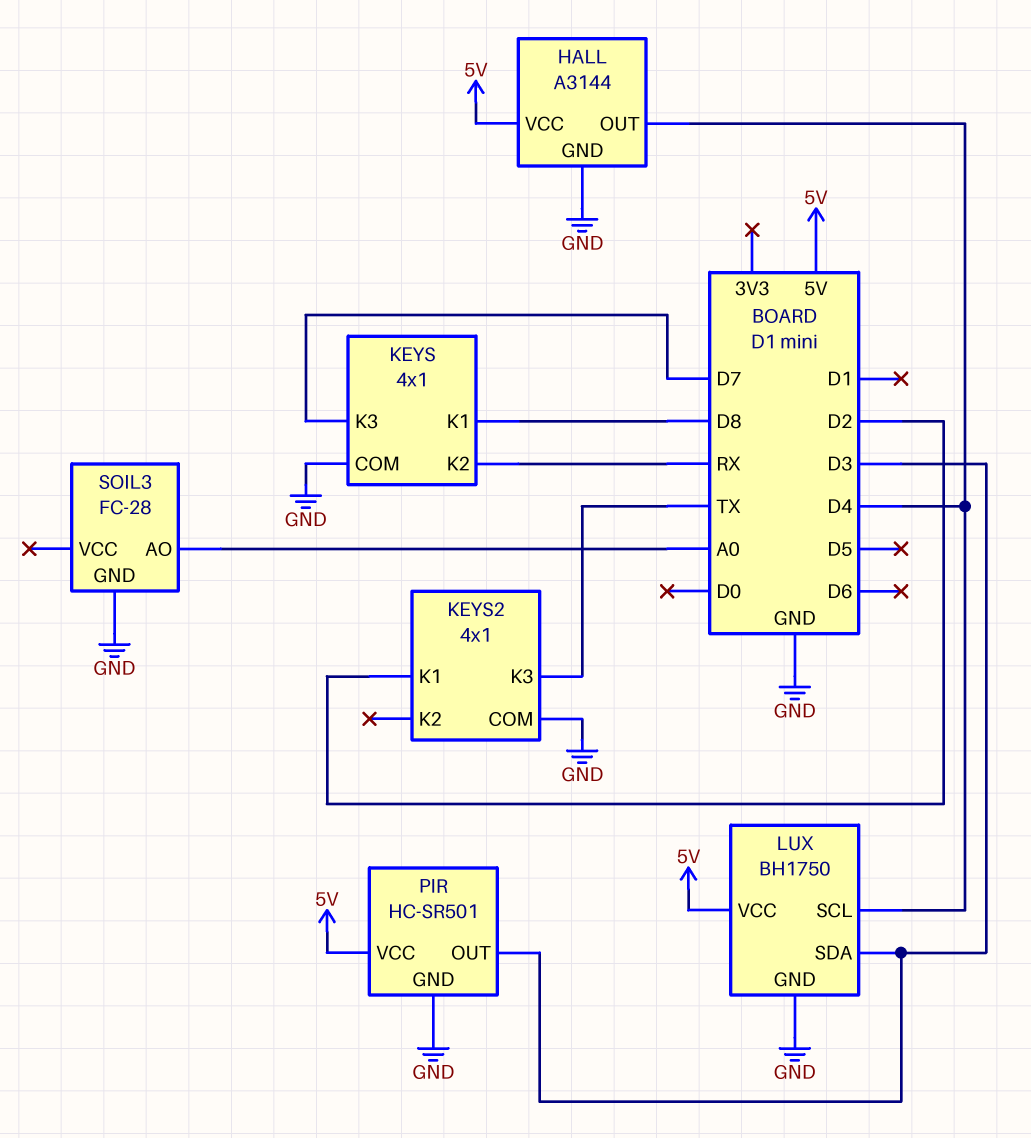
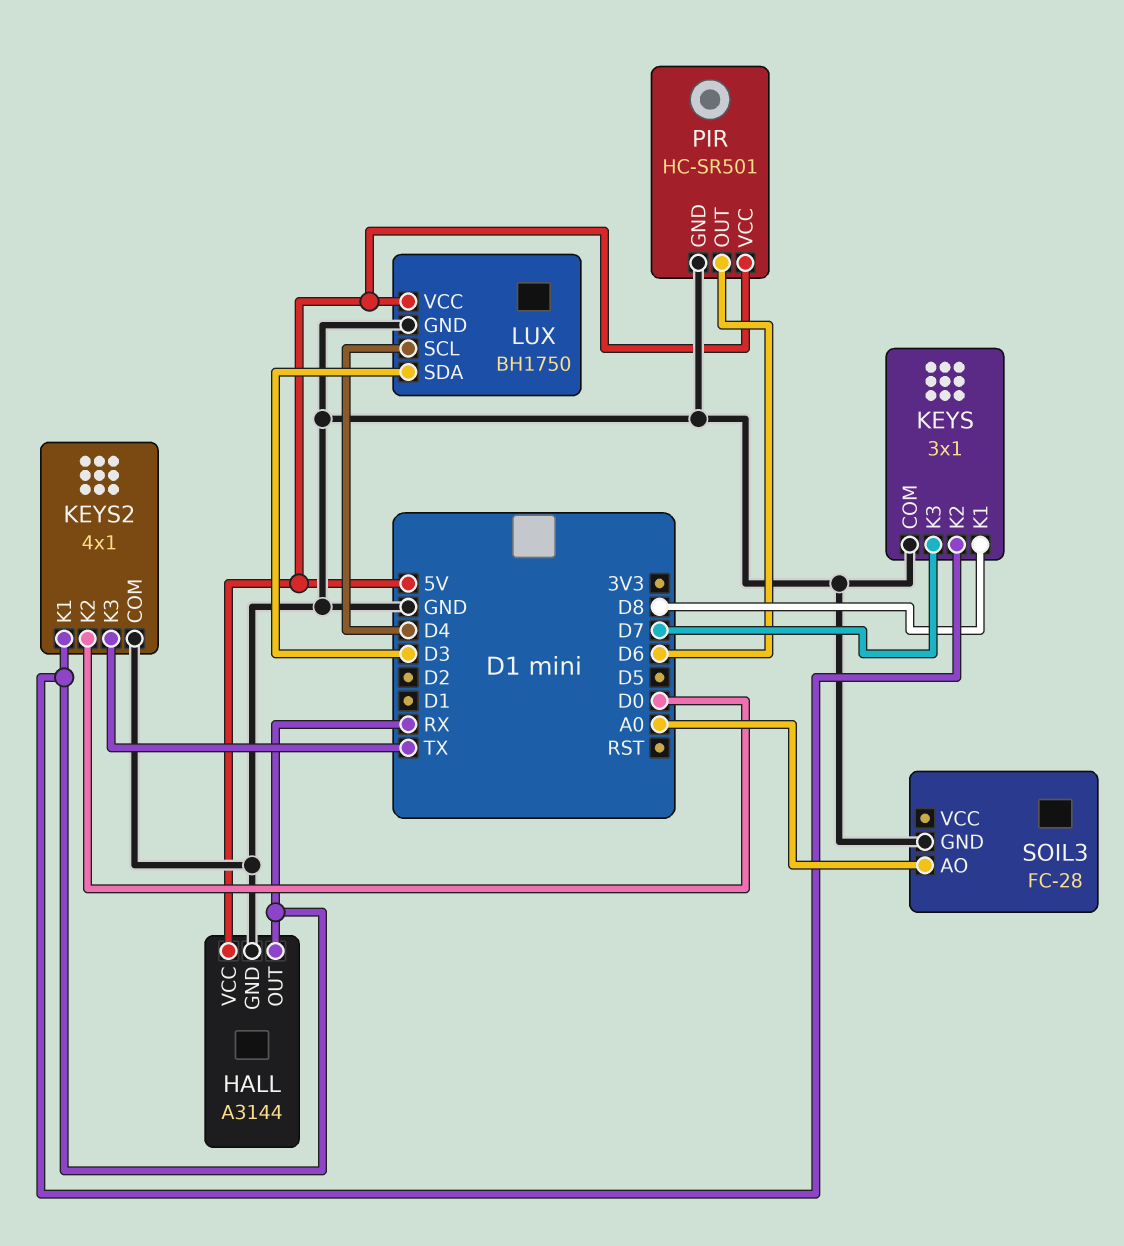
HALL pin OUT: D4 -> RX
KEYS: 4x1 -> 3x1
KEYS2 pin K1: D2 -> RX
KEYS2 pin K2: none -> D0
PIR pin OUT: D3 -> D6

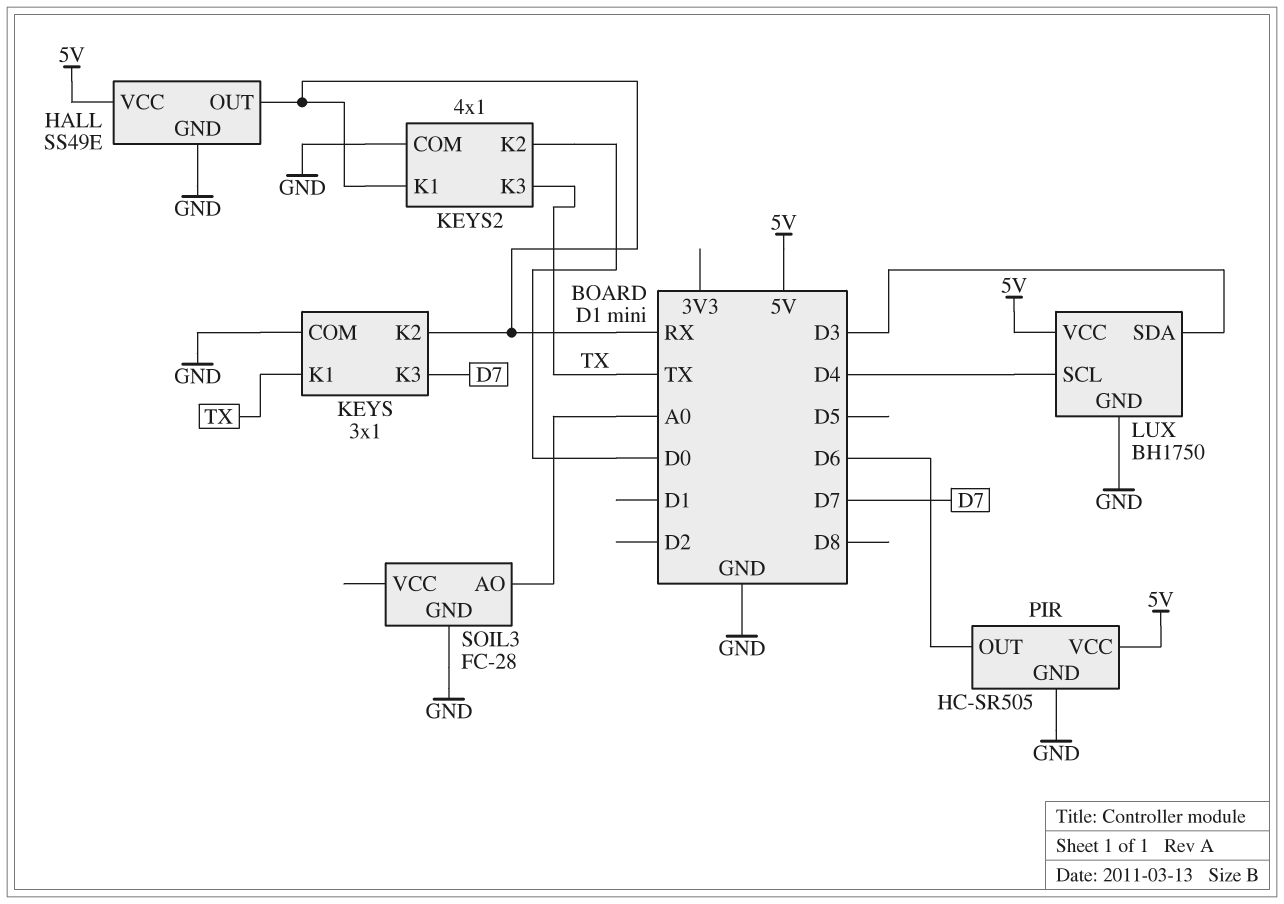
HALL: A3144 -> SS49E
KEYS pin K1: D8 -> TX
PIR: HC-SR501 -> HC-SR505

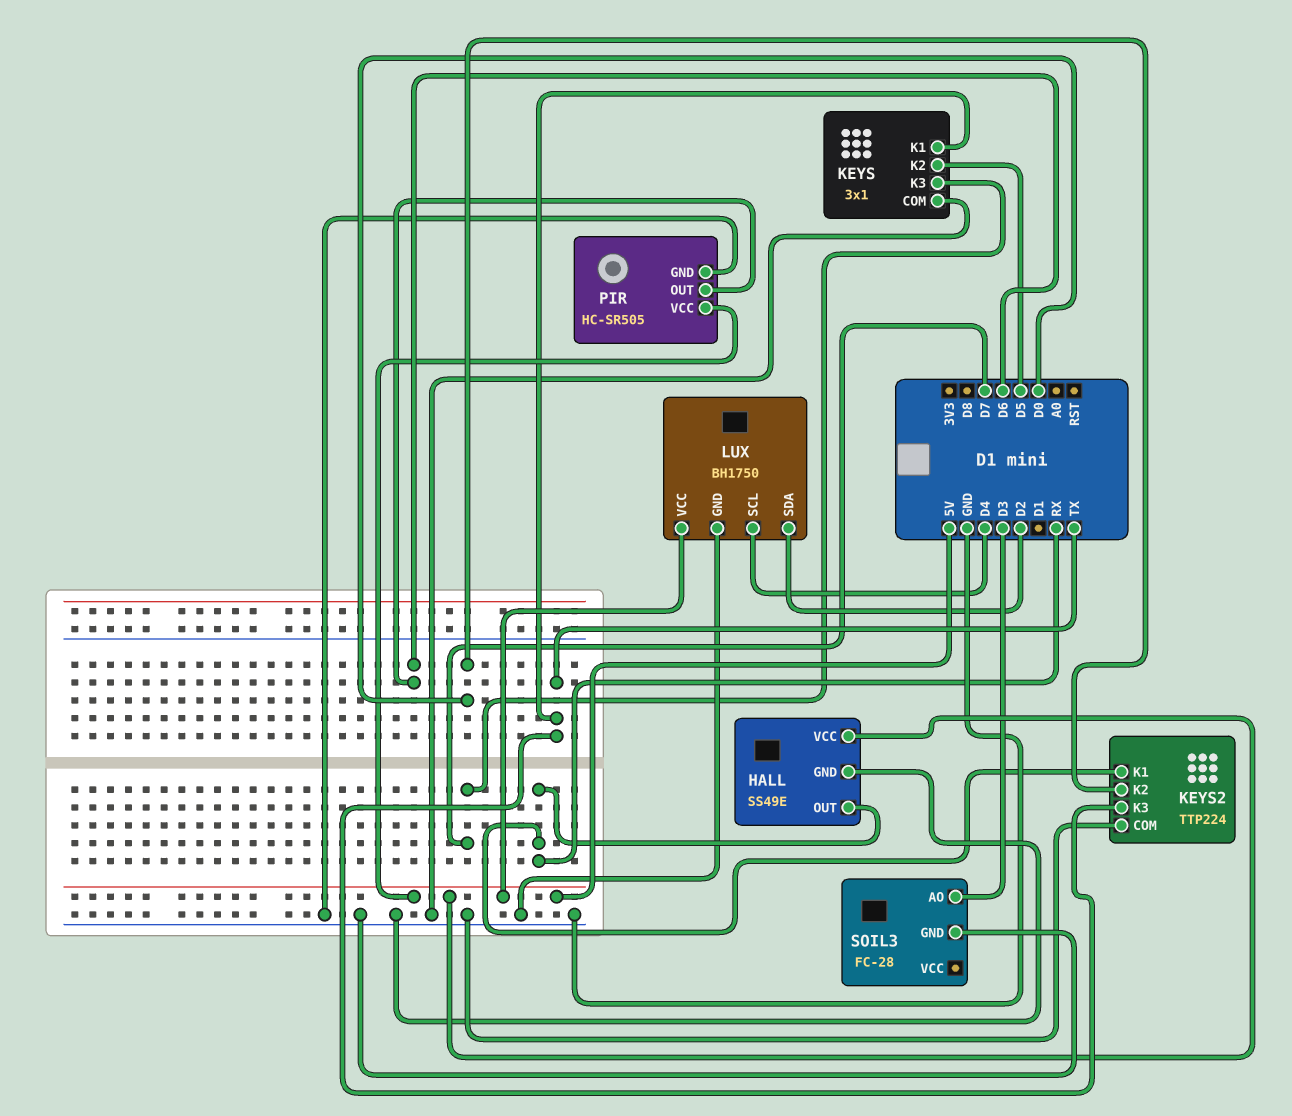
KEYS pin K2: RX -> D5
KEYS2: 4x1 -> TTP224
LUX pin SDA: D3 -> D2
SOIL3 pin AO: A0 -> D3

